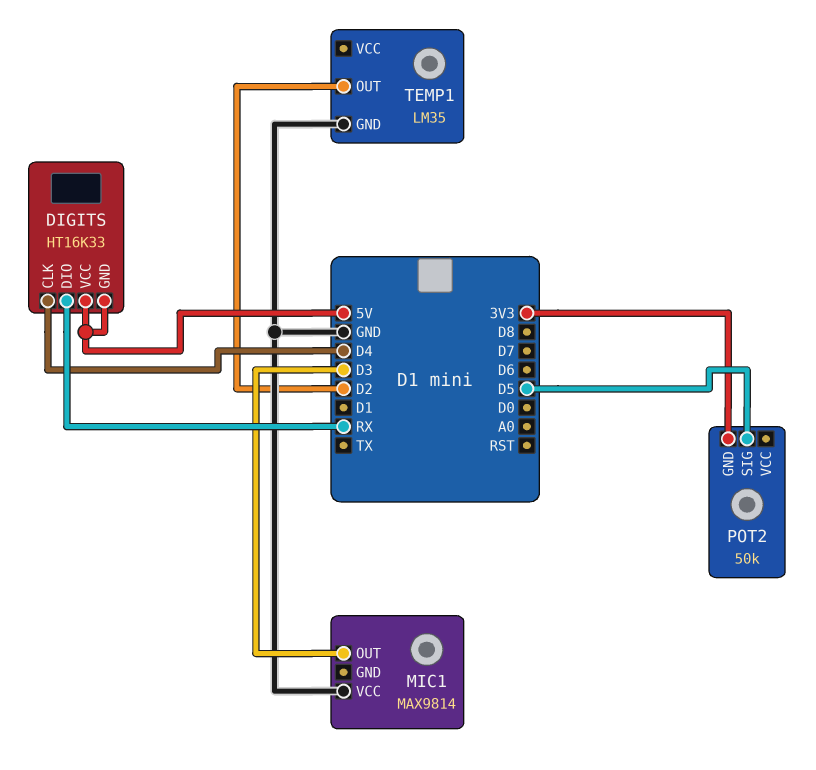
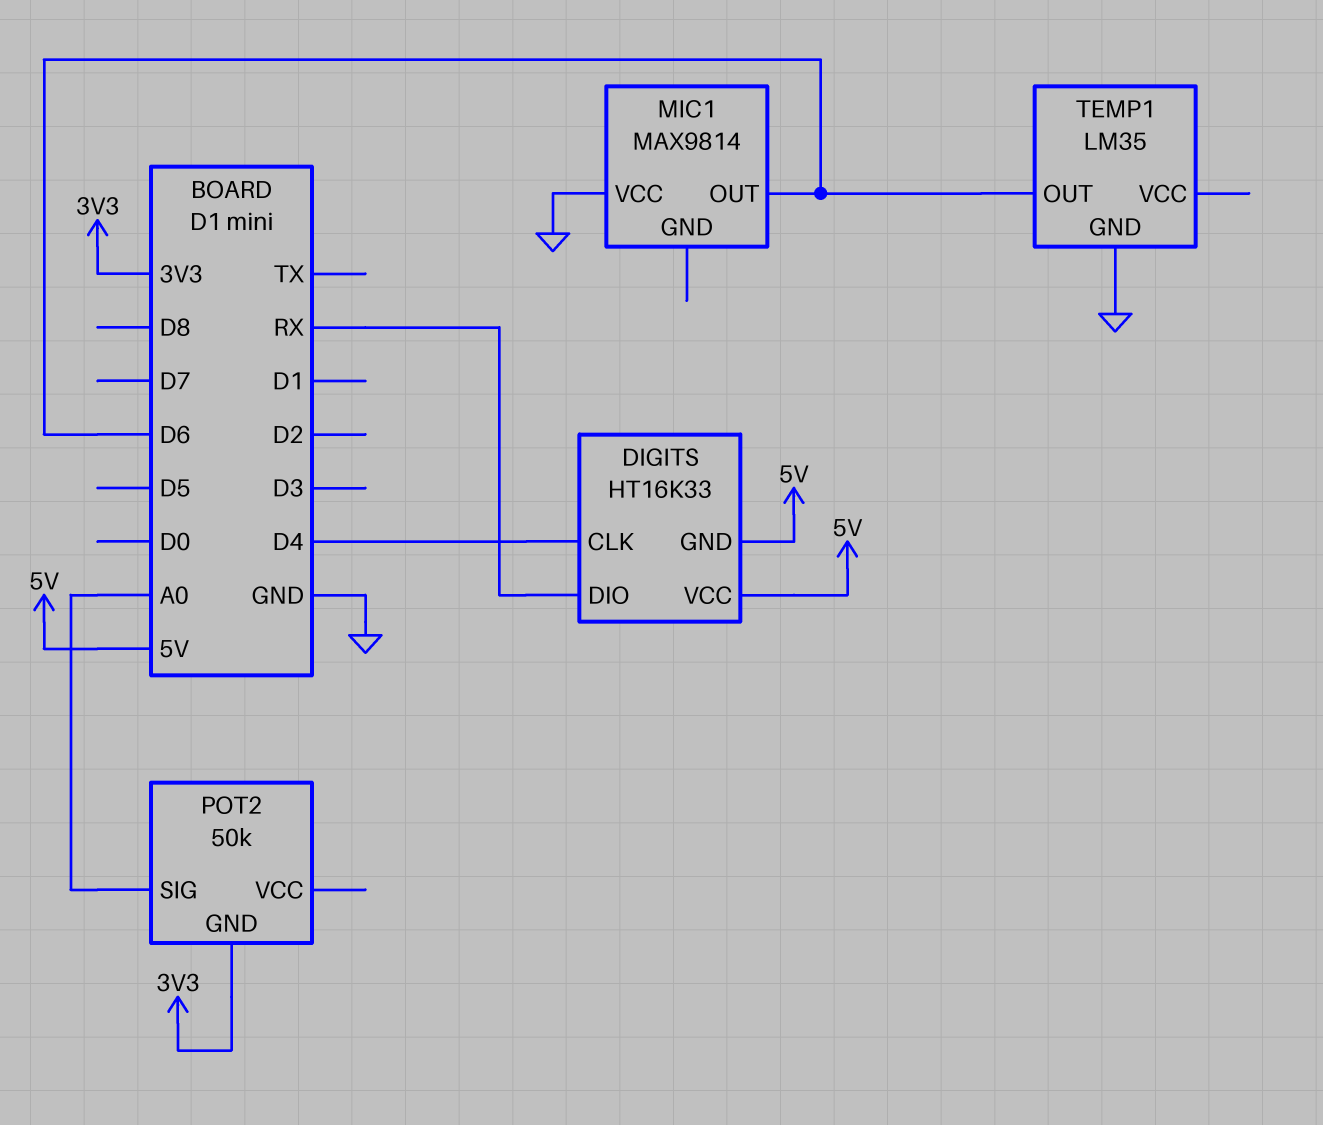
MIC1 pin OUT: D3 -> D6
POT2 pin SIG: D5 -> A0
TEMP1 pin OUT: D2 -> D6

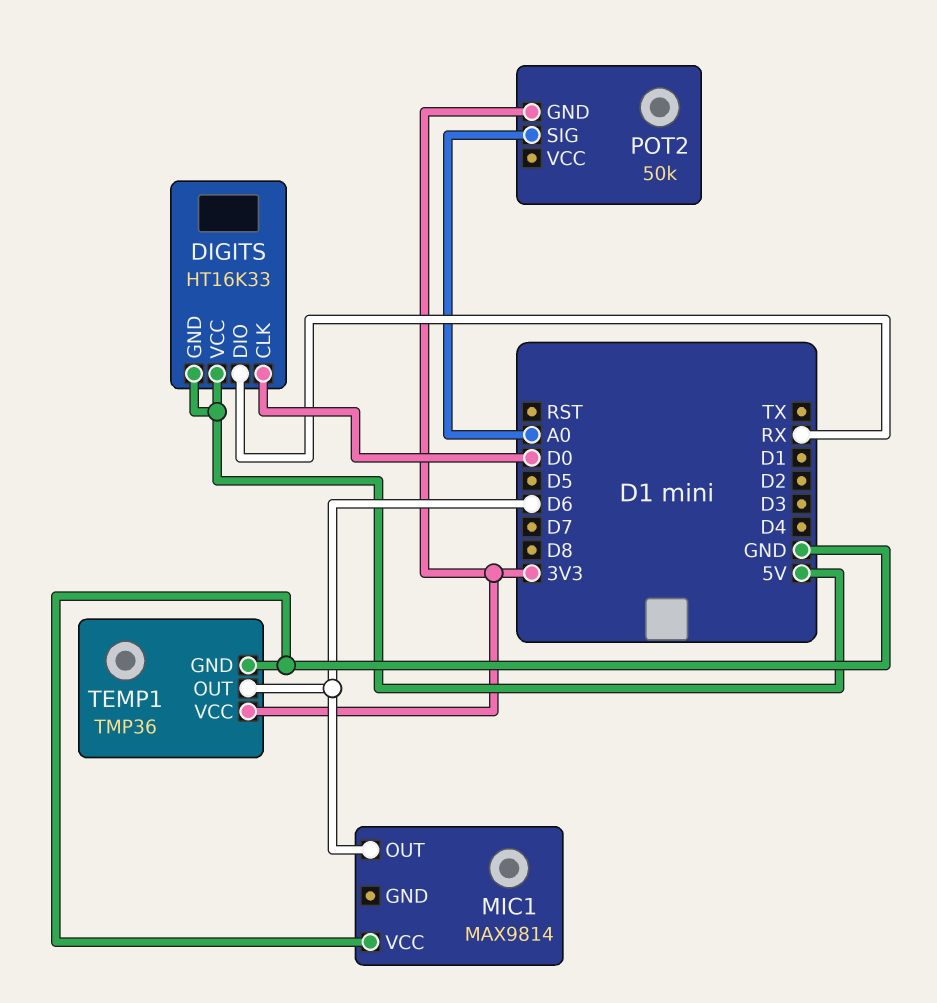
DIGITS pin CLK: D4 -> D0
TEMP1: LM35 -> TMP36
TEMP1 pin VCC: none -> 3V3

